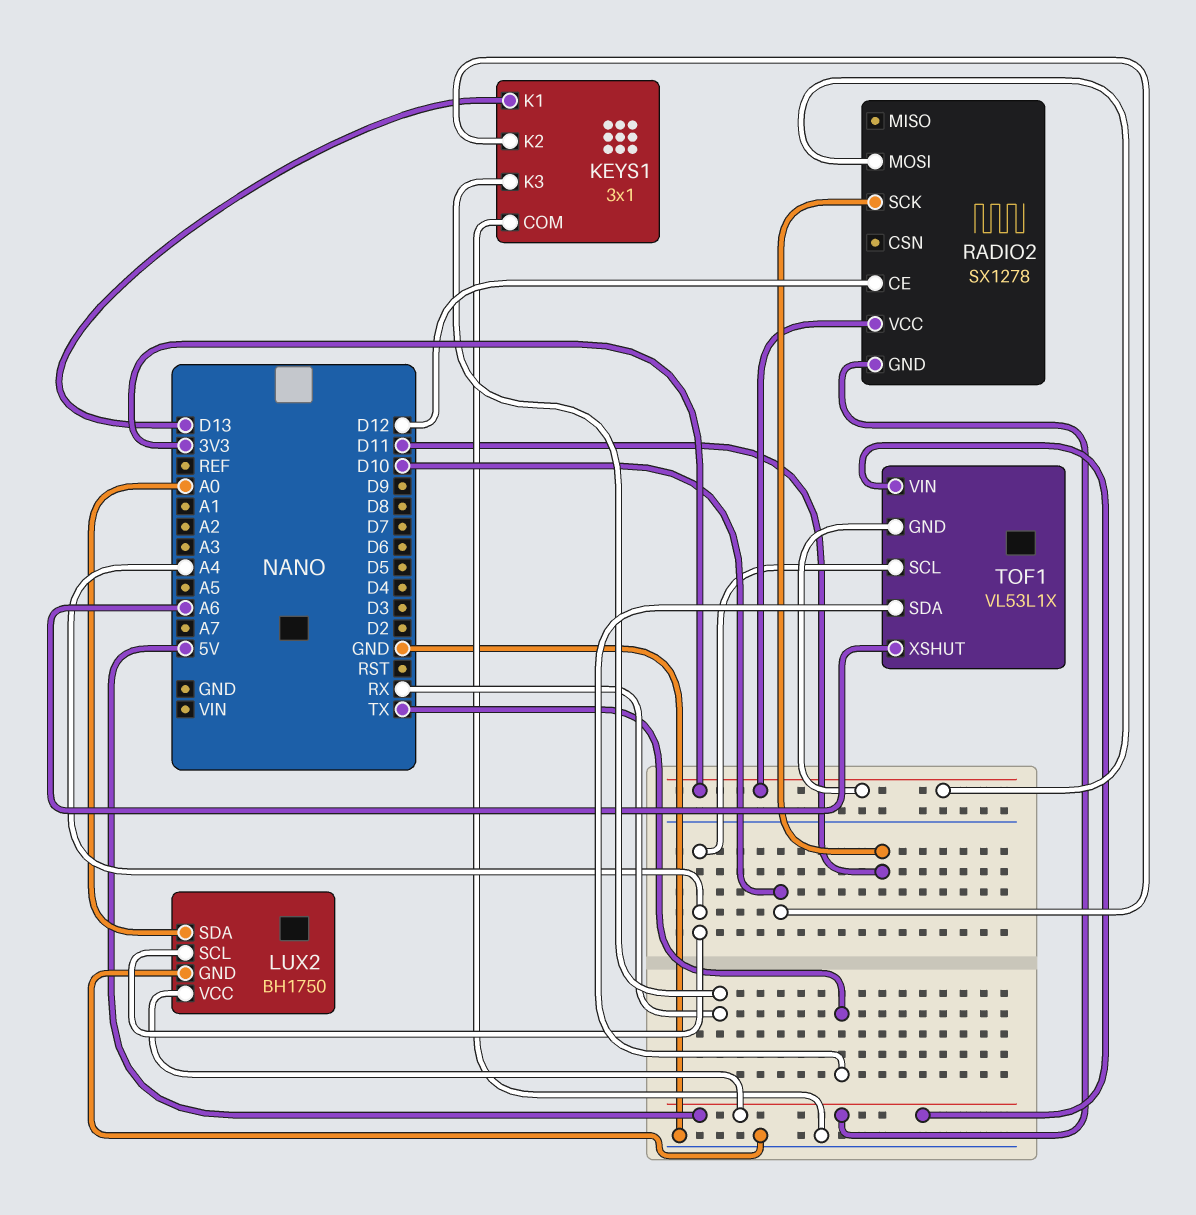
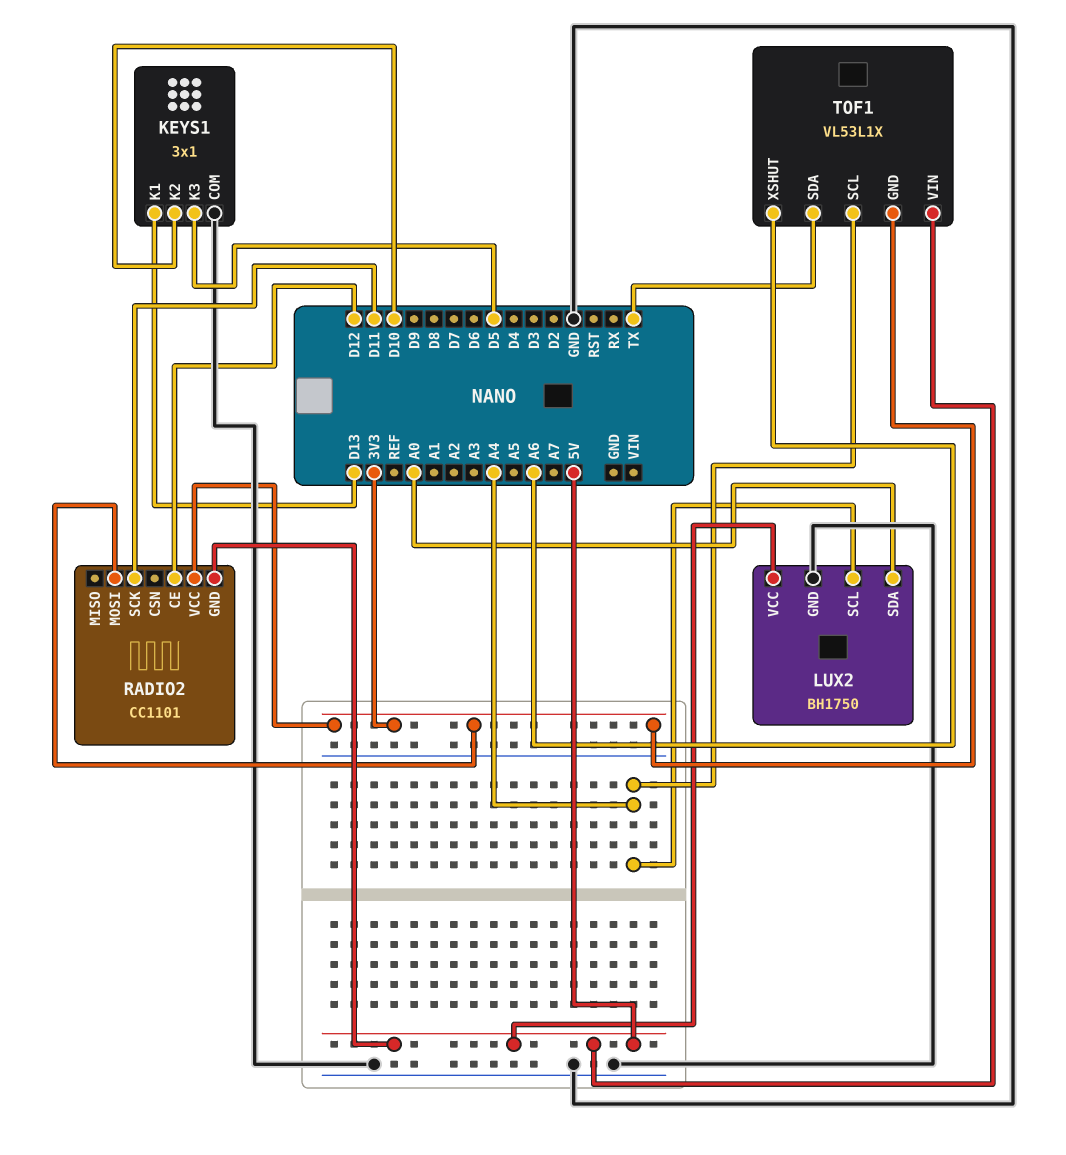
KEYS1 pin K3: RX -> D5
RADIO2: SX1278 -> CC1101

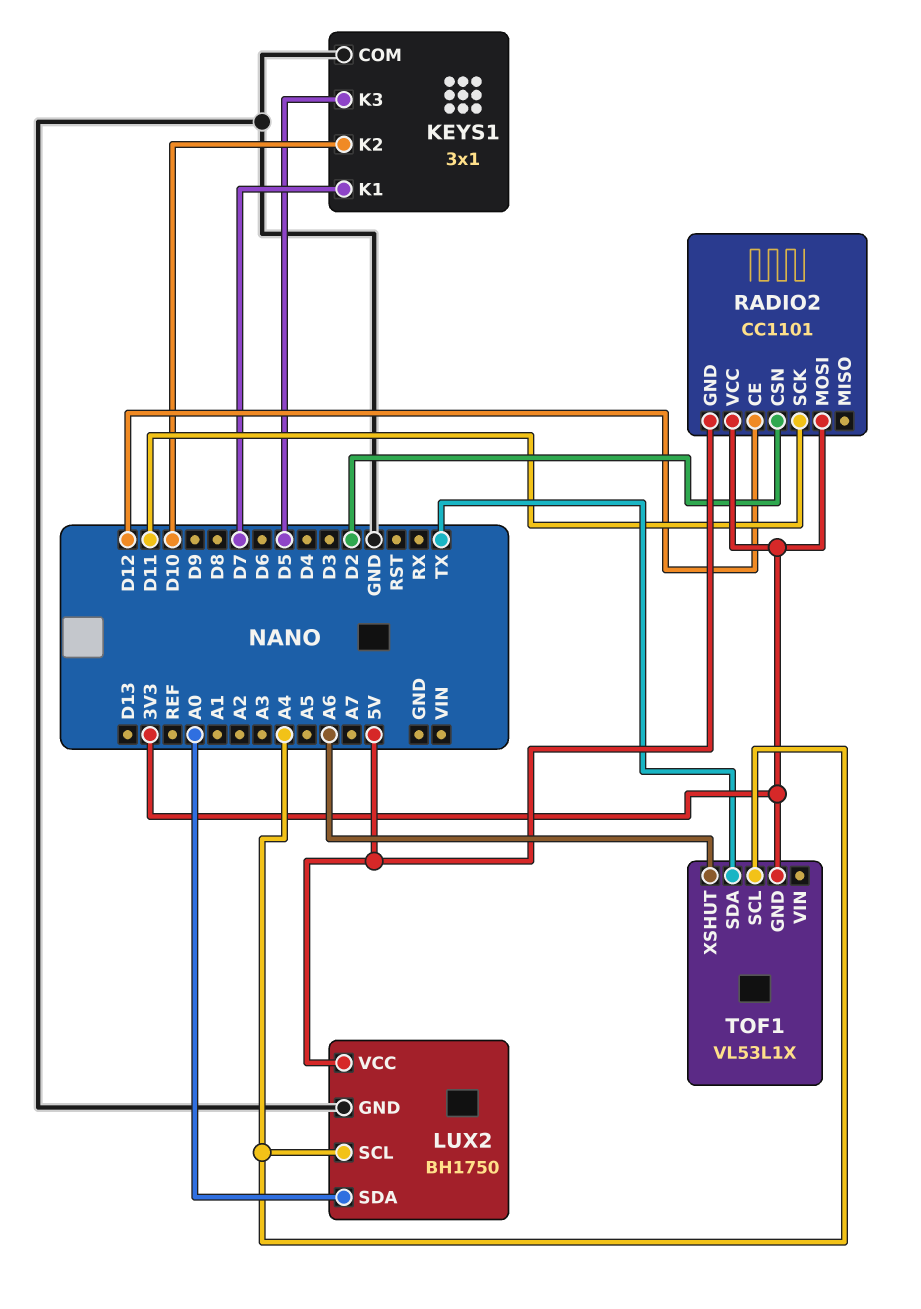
KEYS1 pin K1: D13 -> D7
RADIO2 pin CSN: none -> D2
TOF1 pin VIN: 5V -> none

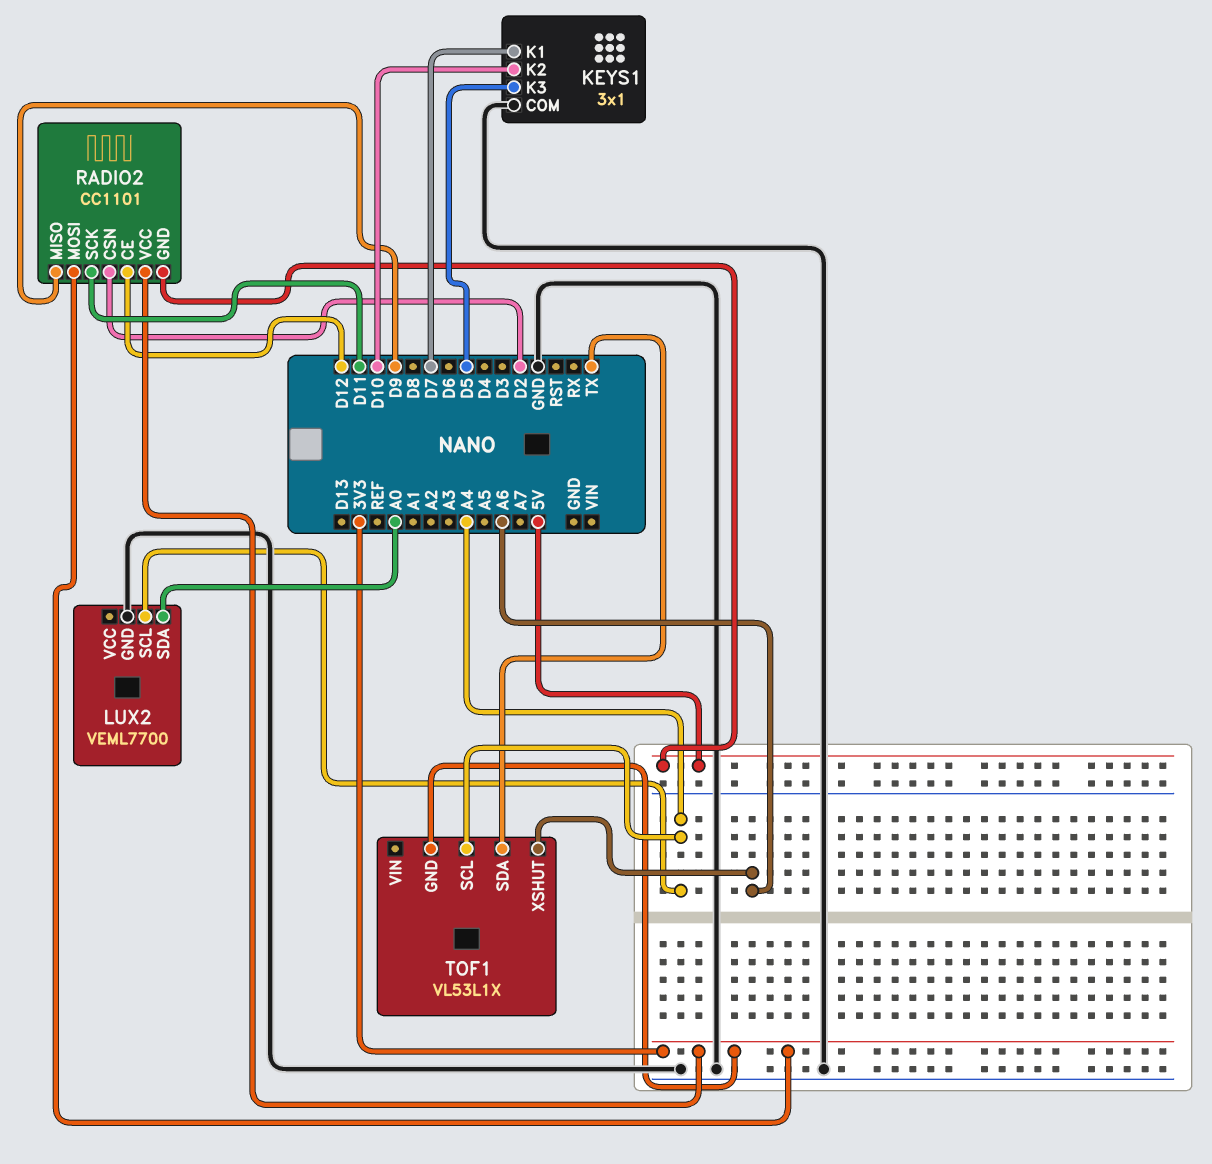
LUX2: BH1750 -> VEML7700
LUX2 pin VCC: 5V -> none
RADIO2 pin MISO: none -> D9

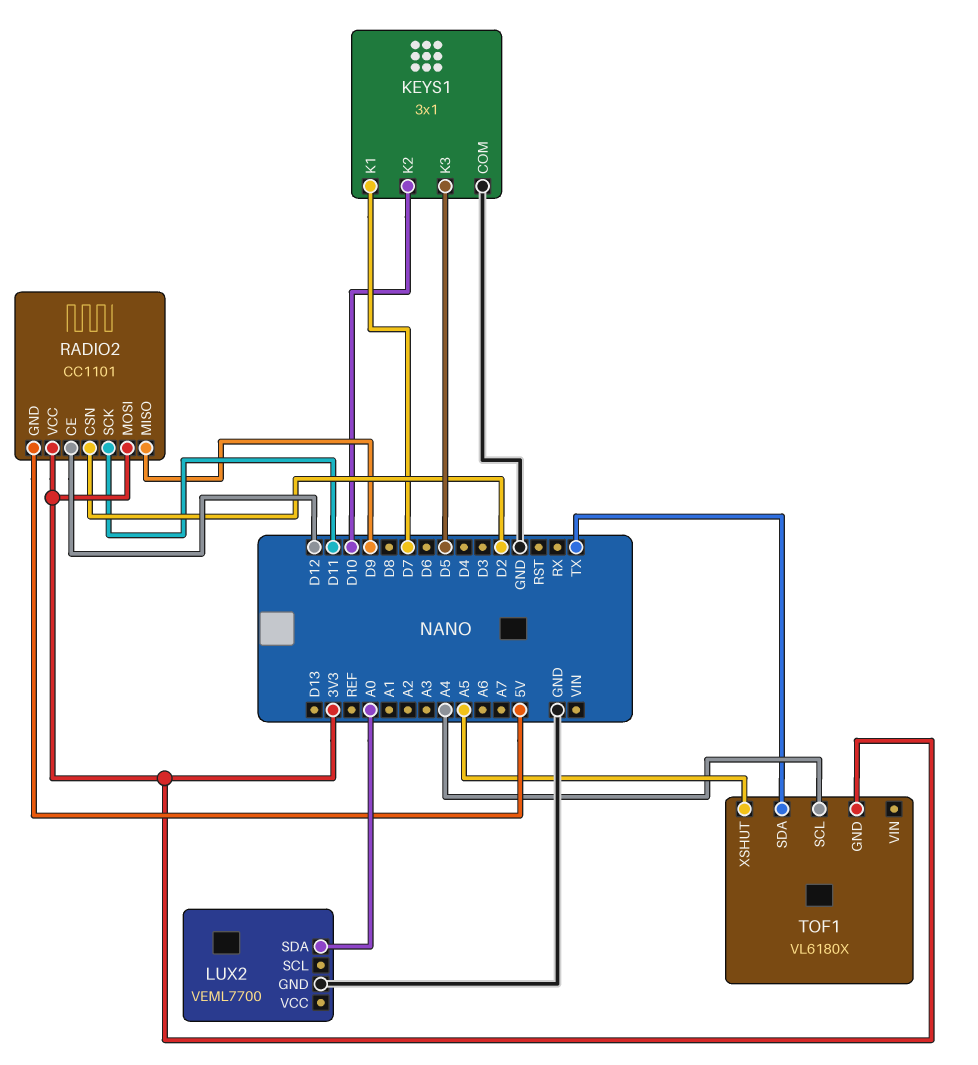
LUX2 pin SCL: A4 -> none
TOF1: VL53L1X -> VL6180X
TOF1 pin XSHUT: A6 -> A5

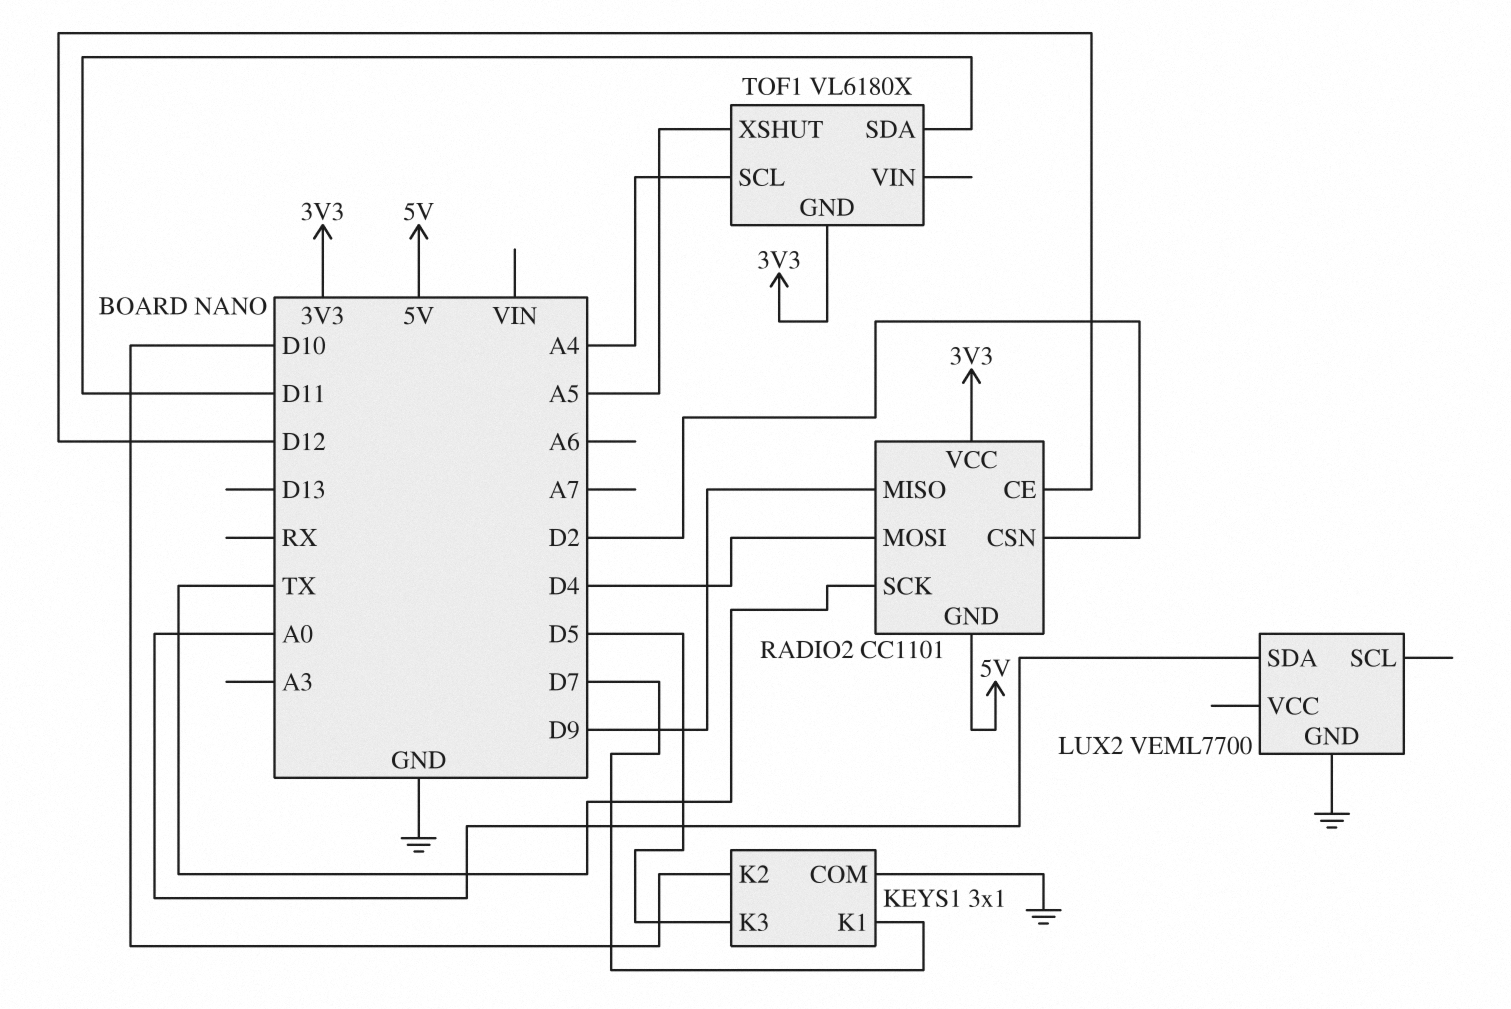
RADIO2 pin MOSI: 3V3 -> D4
RADIO2 pin SCK: D11 -> TX
TOF1 pin SDA: TX -> D11

